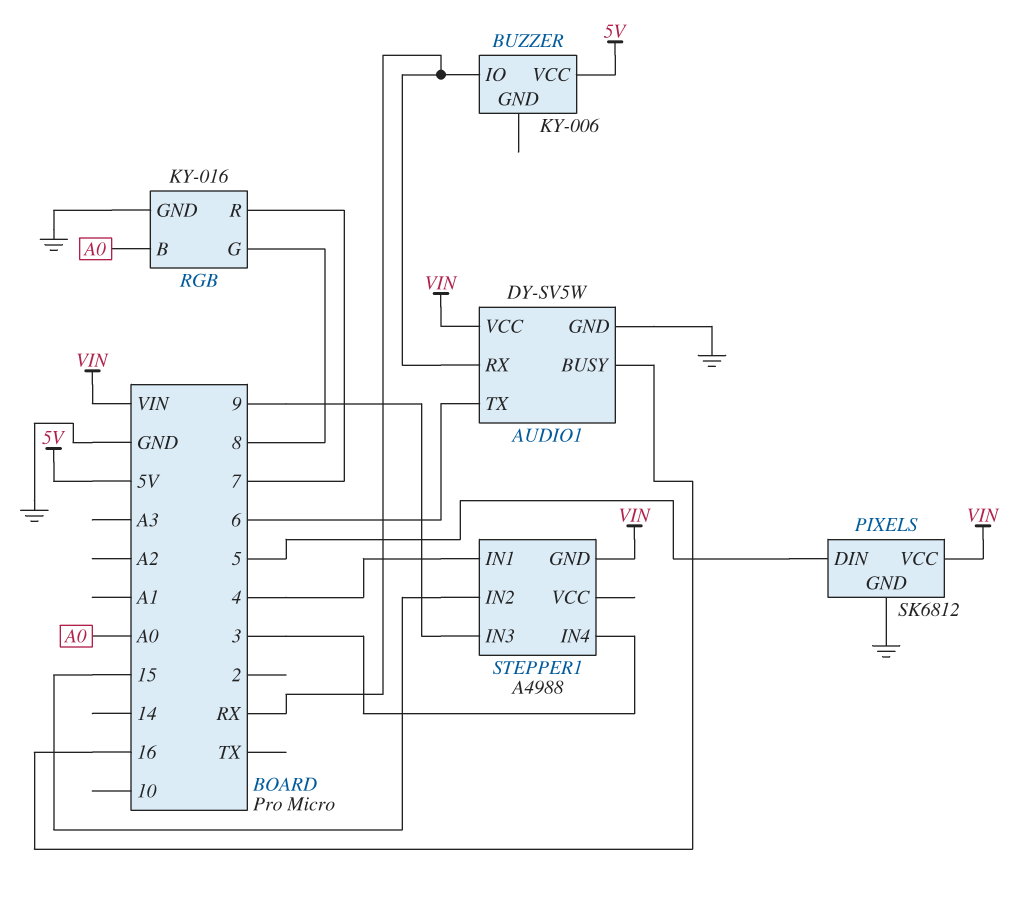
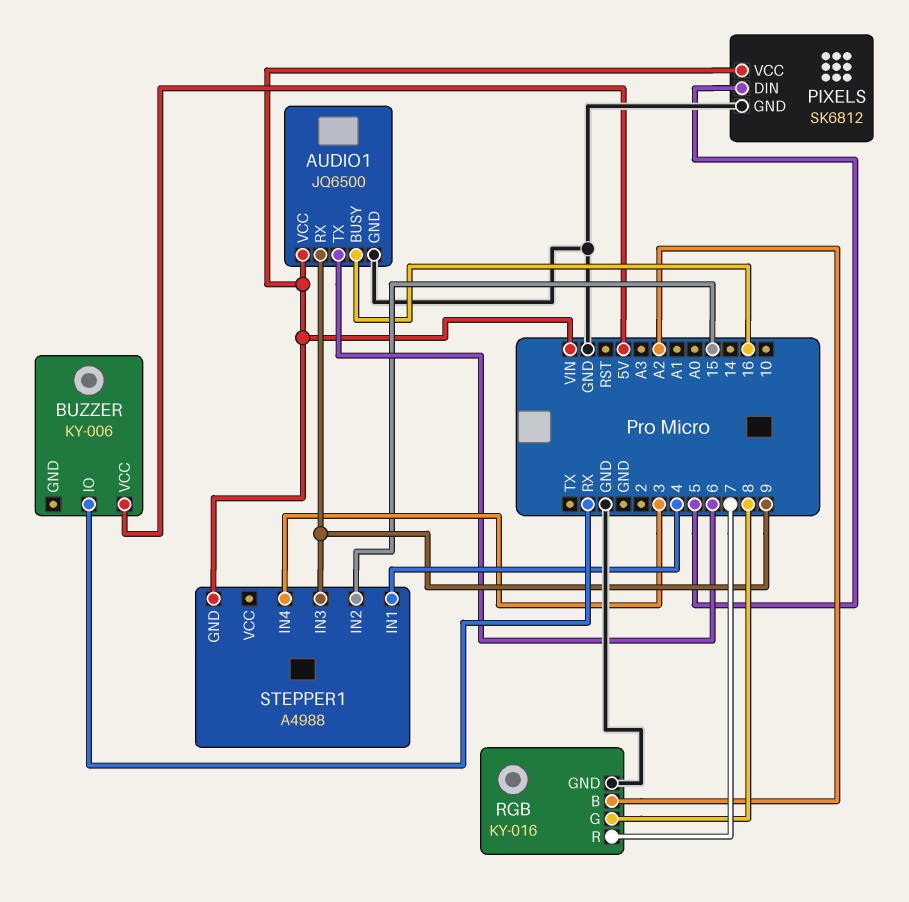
AUDIO1: DY-SV5W -> JQ6500
AUDIO1 pin RX: RX -> 9
RGB pin B: A0 -> A2

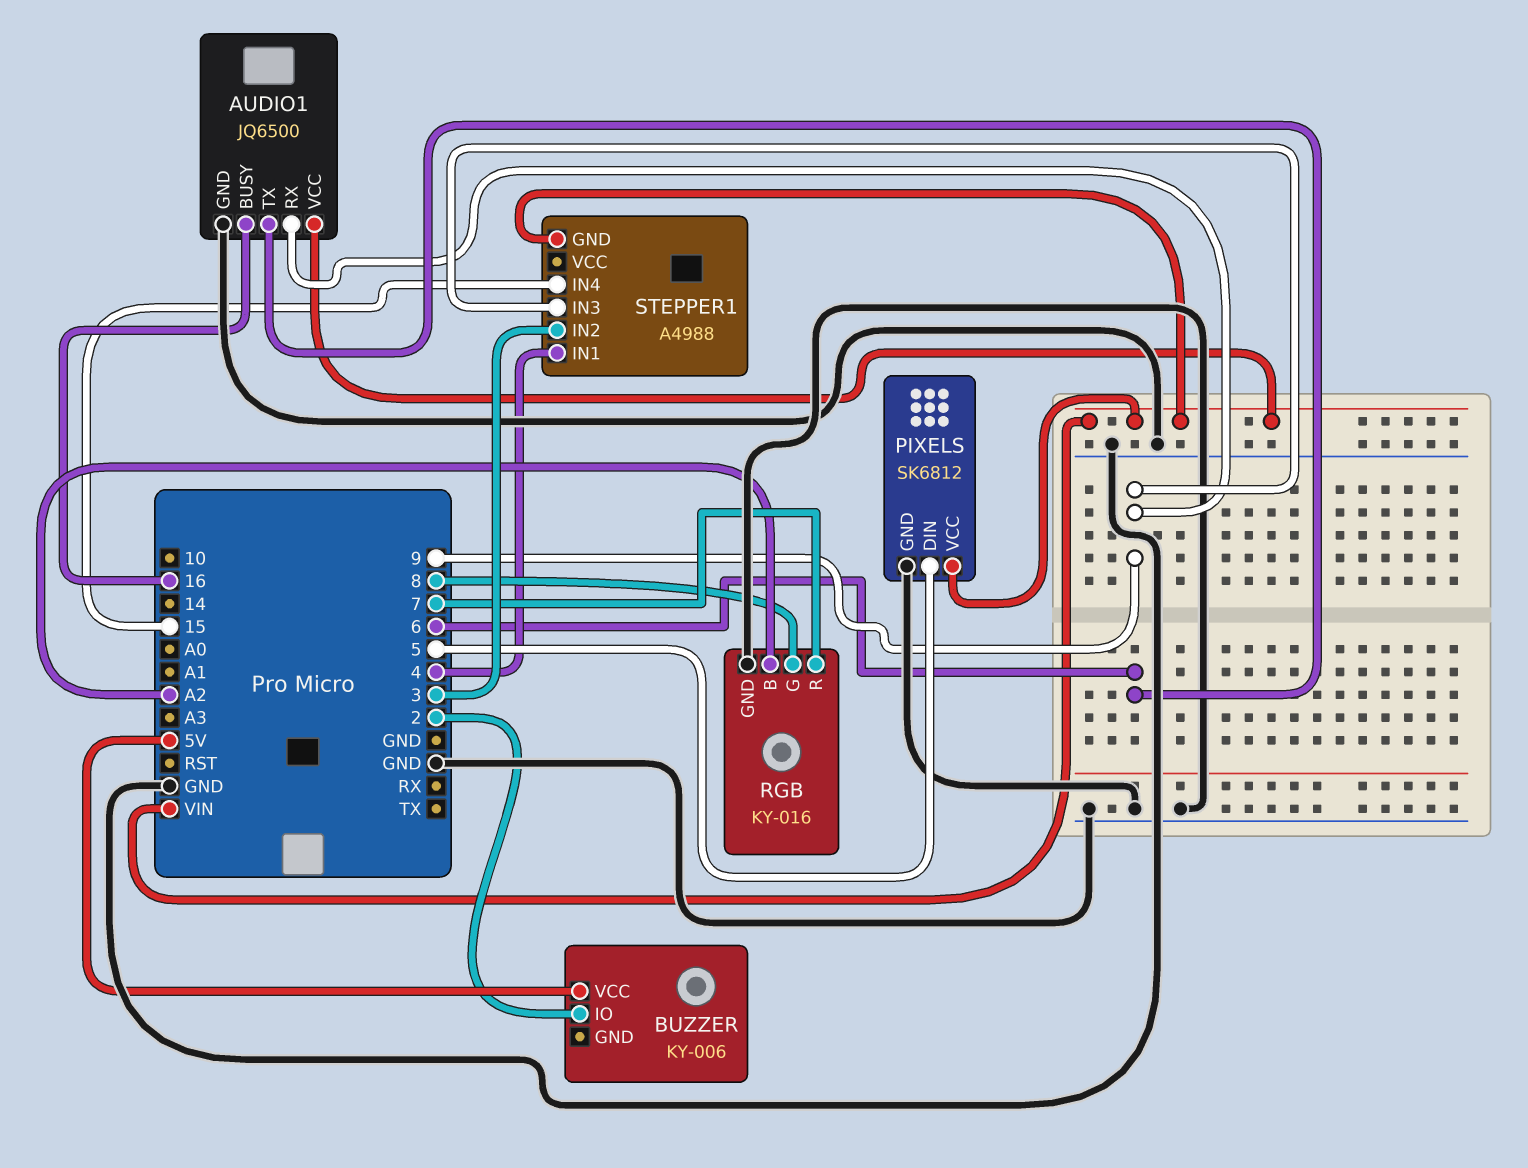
BUZZER pin IO: RX -> 2
STEPPER1 pin IN2: 15 -> 3
STEPPER1 pin IN4: 3 -> 15

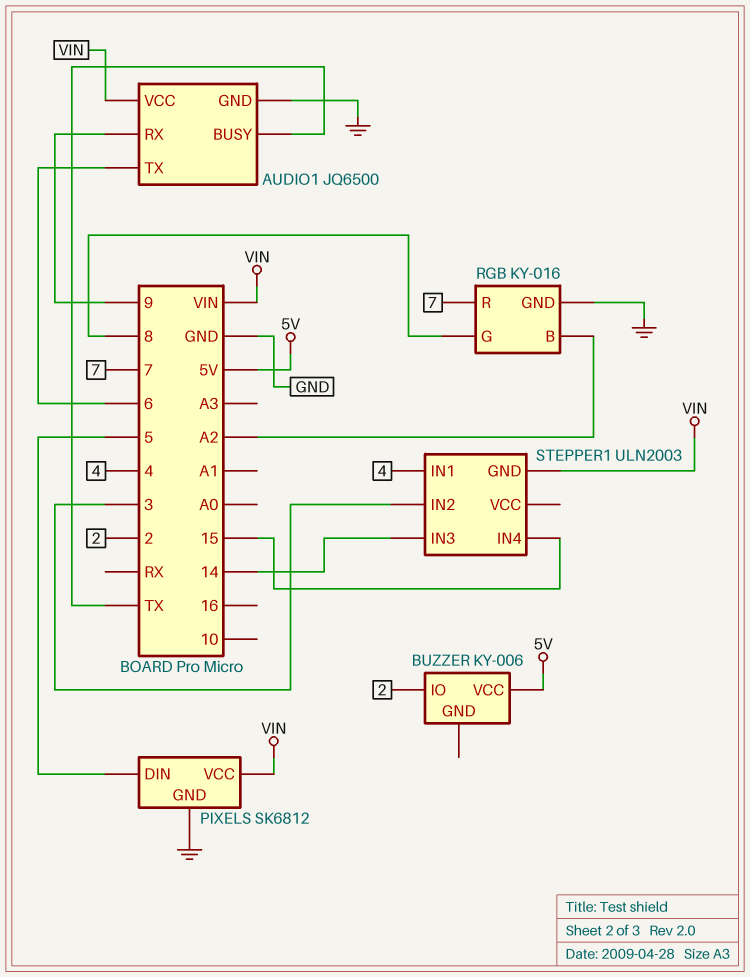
AUDIO1 pin BUSY: 16 -> TX
STEPPER1: A4988 -> ULN2003
STEPPER1 pin IN3: 9 -> 14

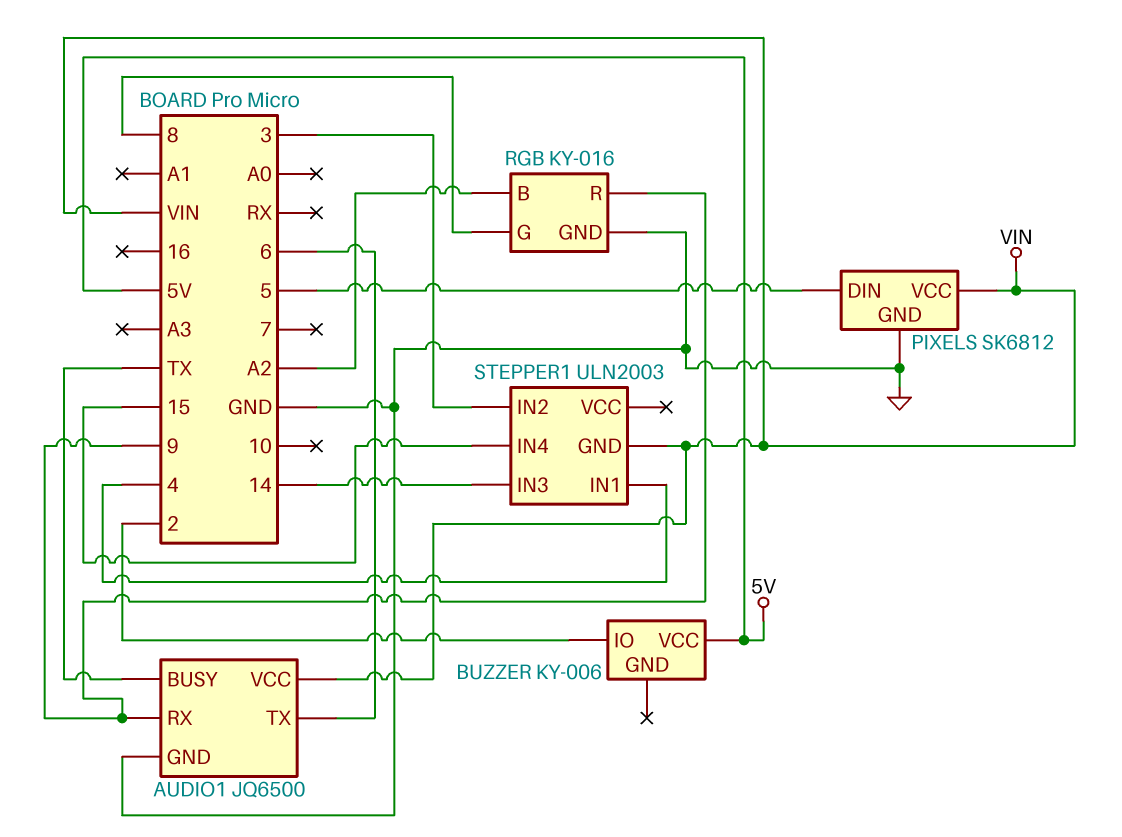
RGB pin R: 7 -> 9

